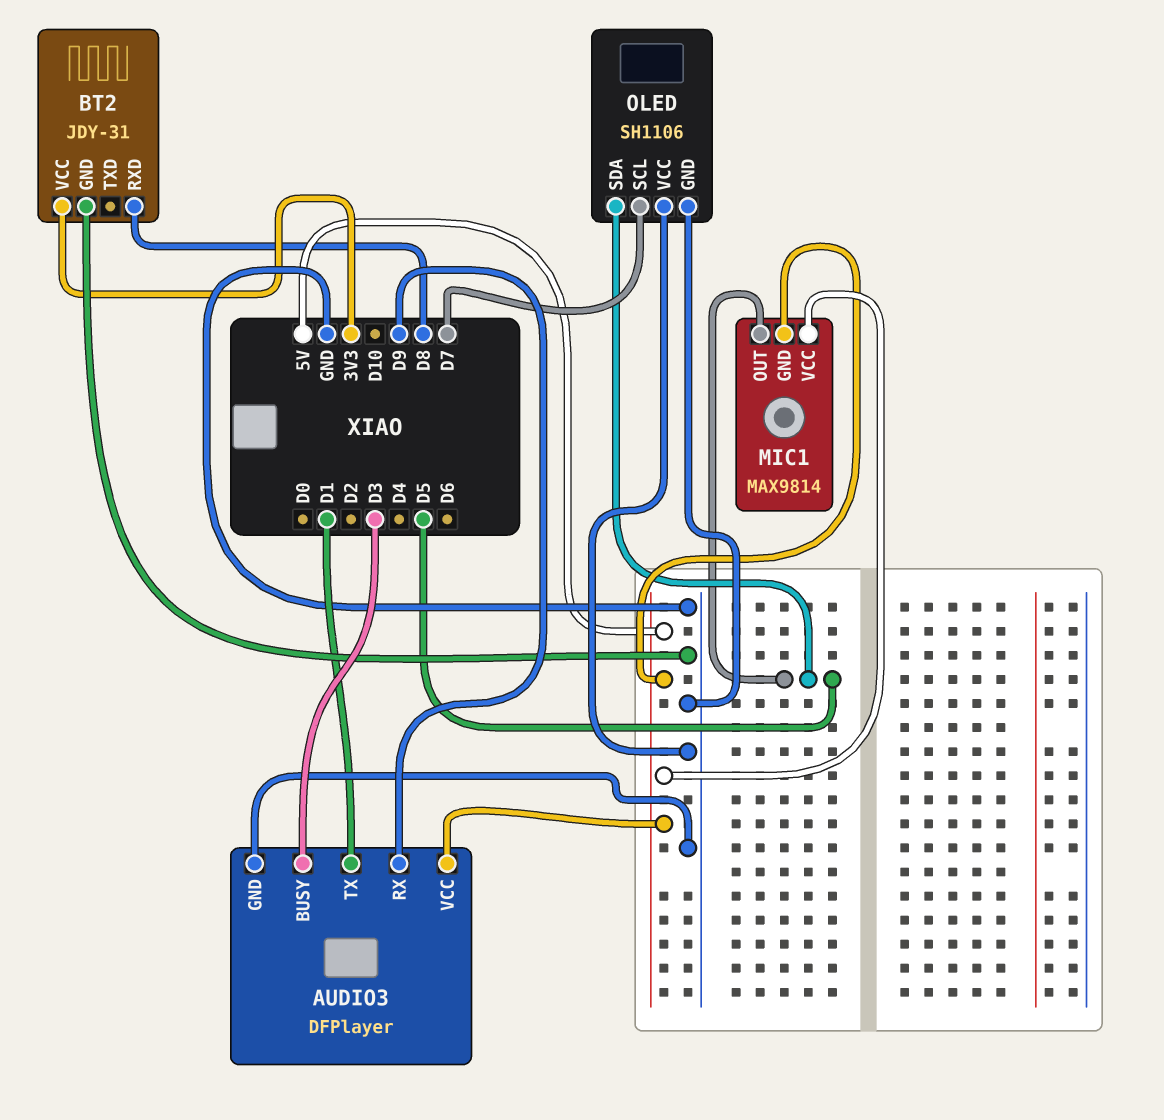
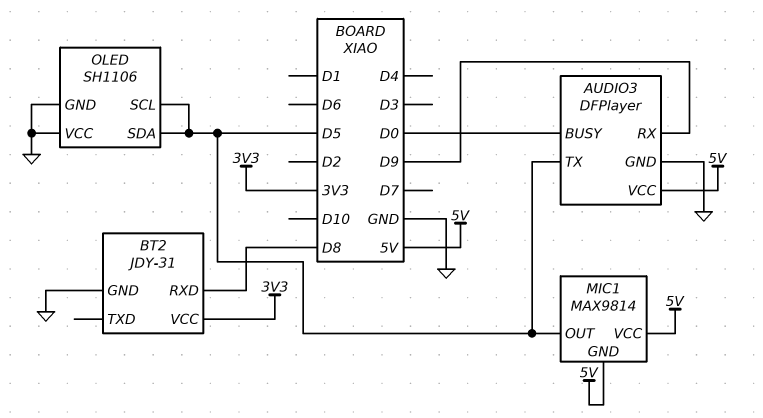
AUDIO3 pin BUSY: D3 -> D0
AUDIO3 pin TX: D1 -> D5
OLED pin SCL: D7 -> D5

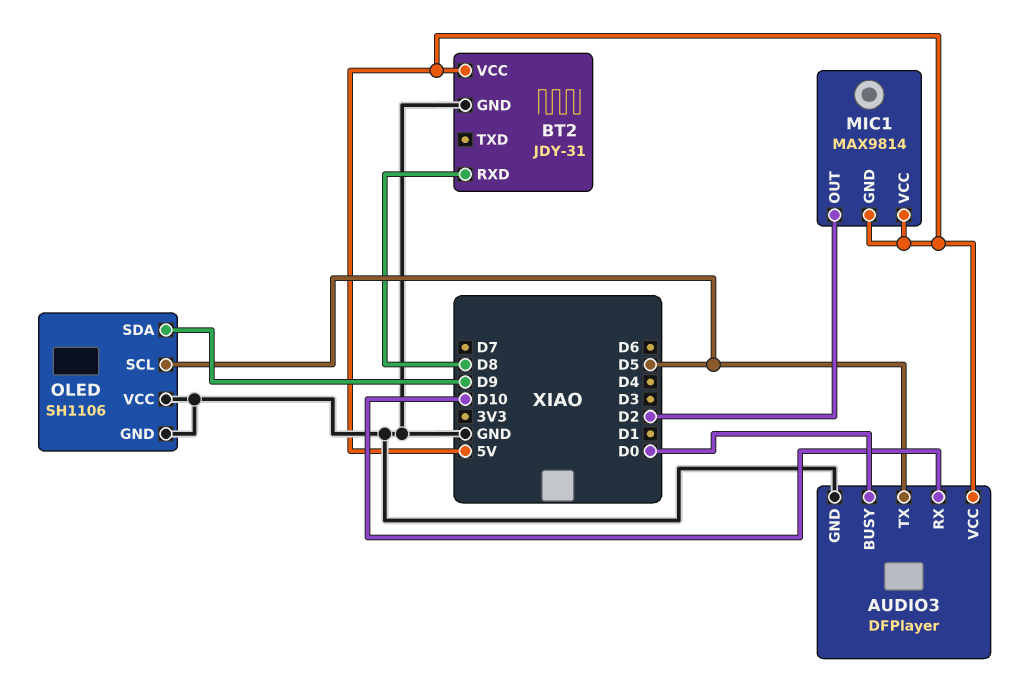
AUDIO3 pin RX: D9 -> D10
BT2 pin VCC: 3V3 -> 5V
MIC1 pin OUT: D5 -> D2
OLED pin SDA: D5 -> D9

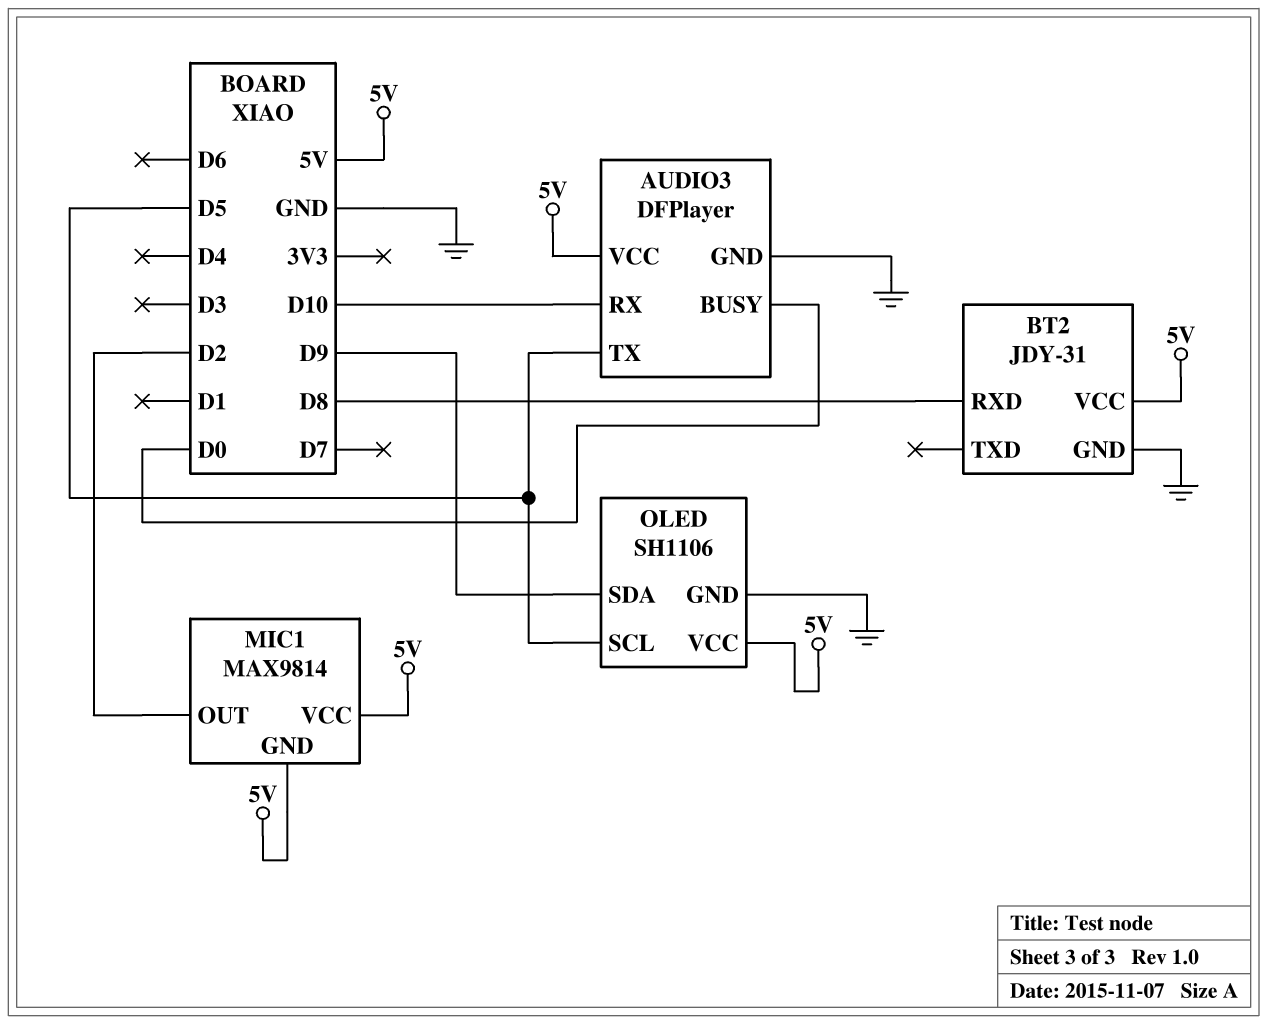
OLED pin VCC: GND -> 5V

